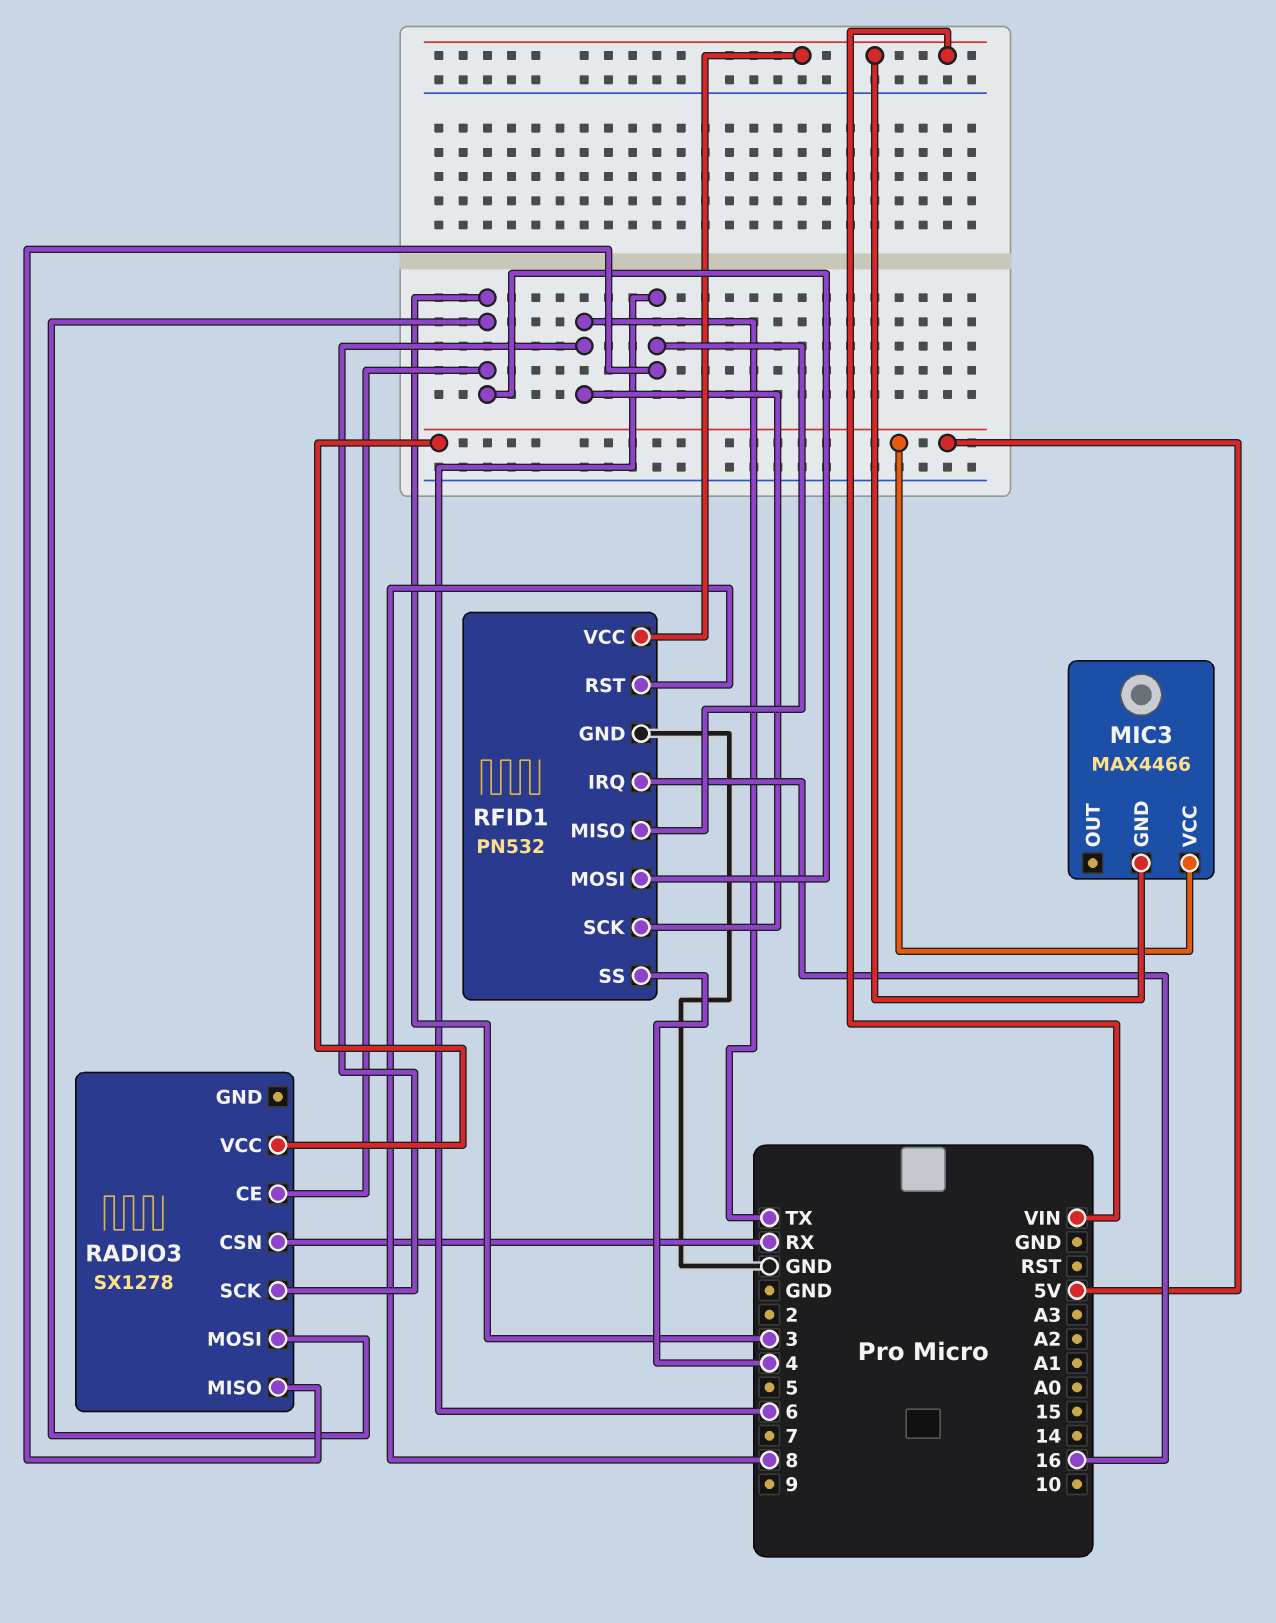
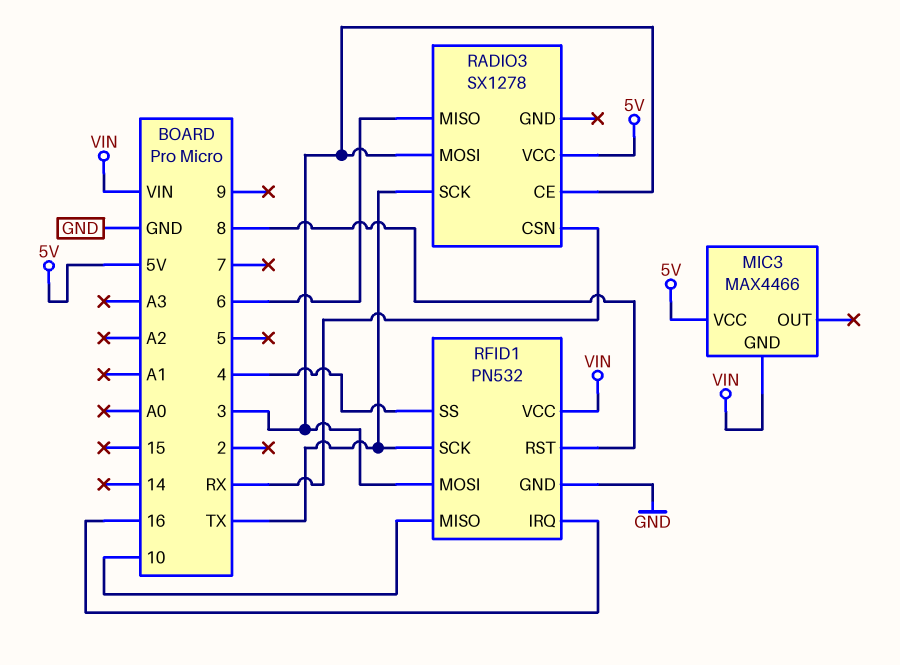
RFID1 pin MISO: 6 -> 10

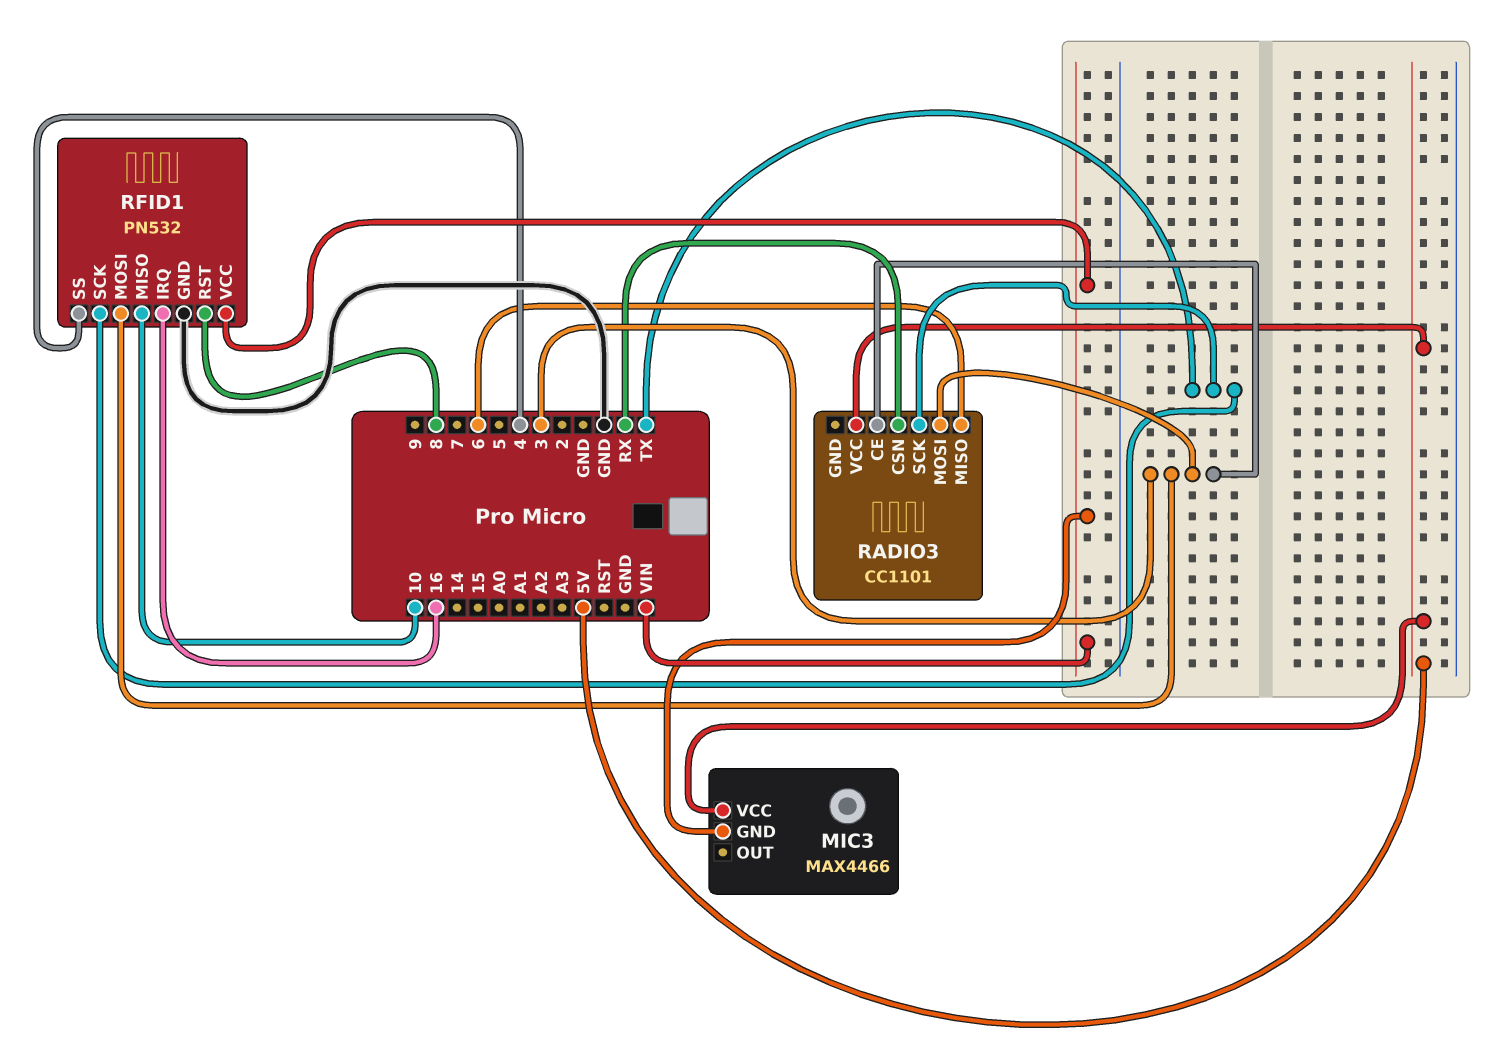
RADIO3: SX1278 -> CC1101

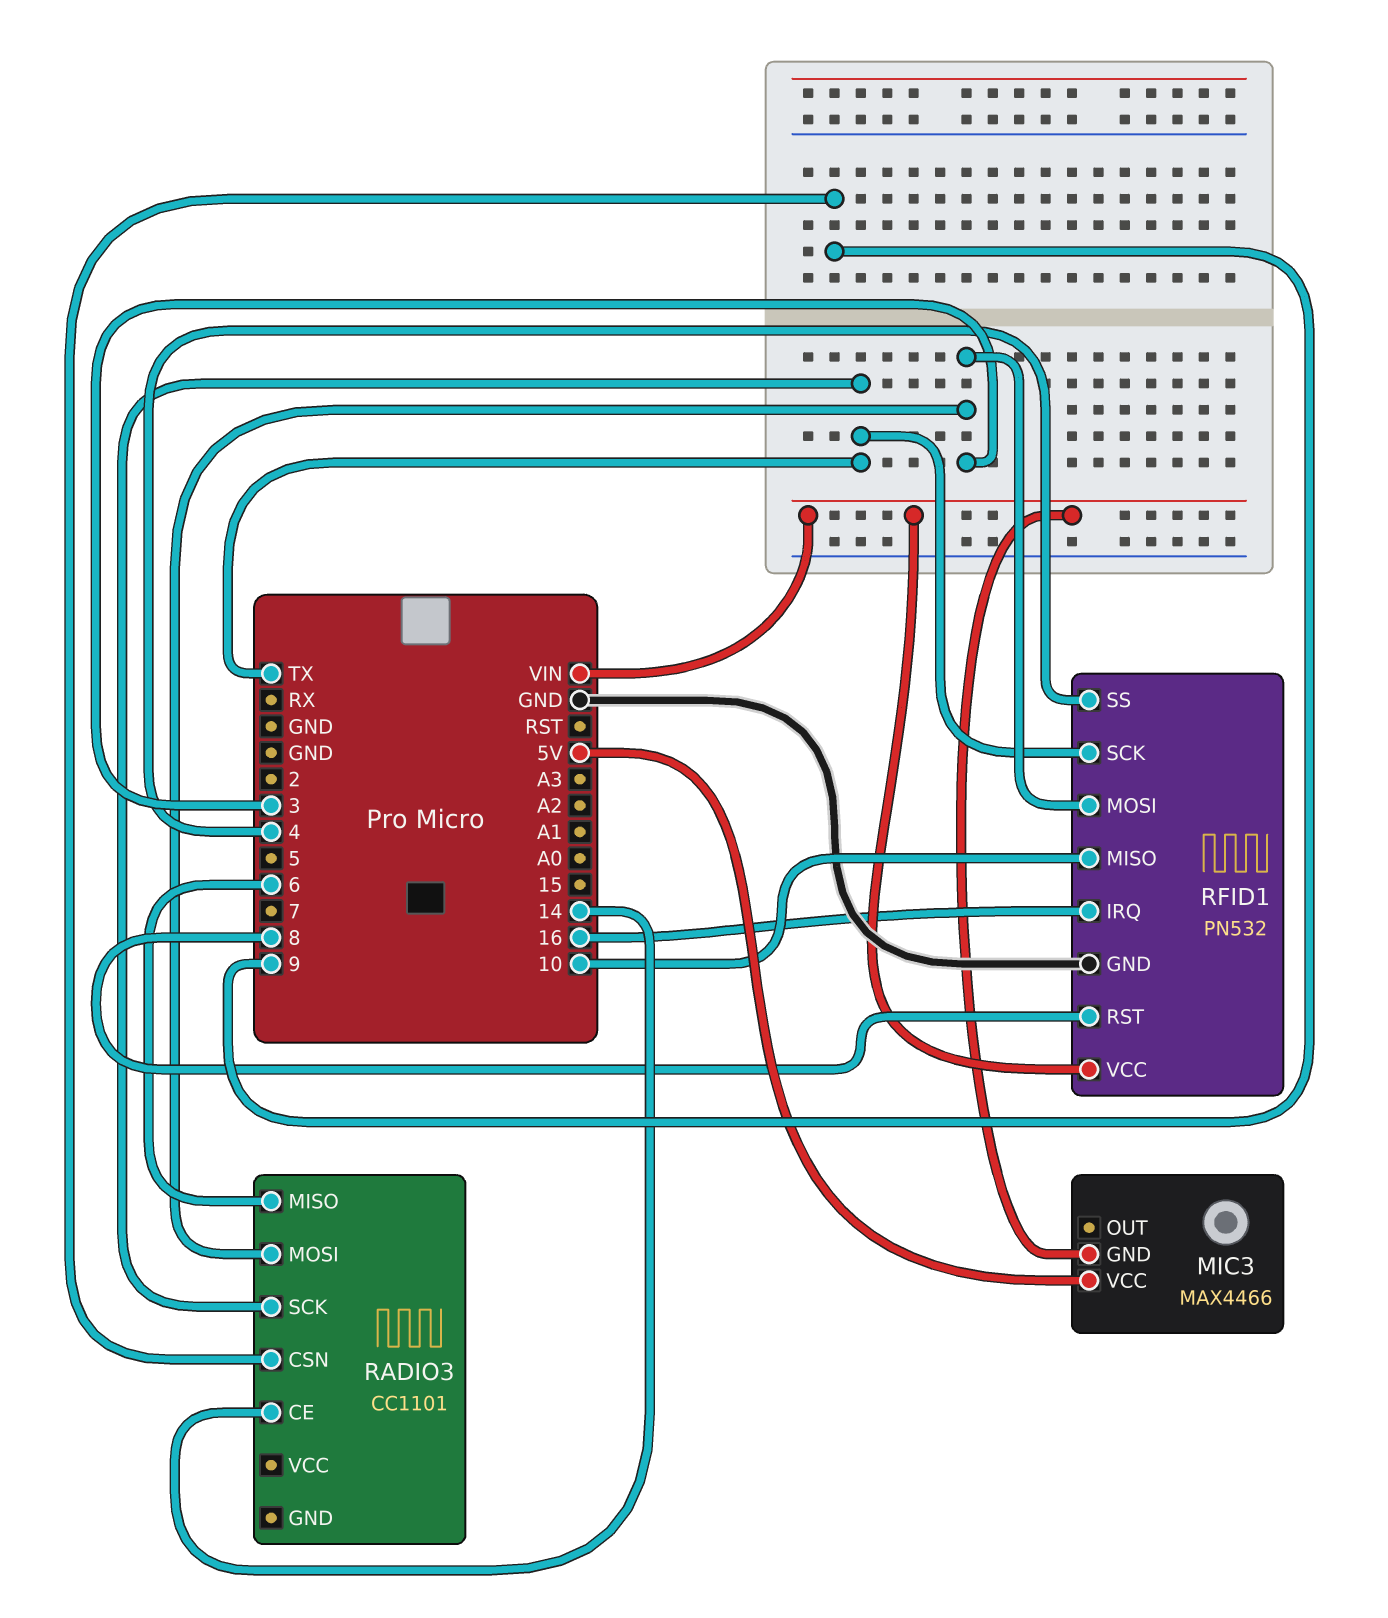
RADIO3 pin CE: 3 -> 14
RADIO3 pin CSN: RX -> 9
RADIO3 pin VCC: 5V -> none

